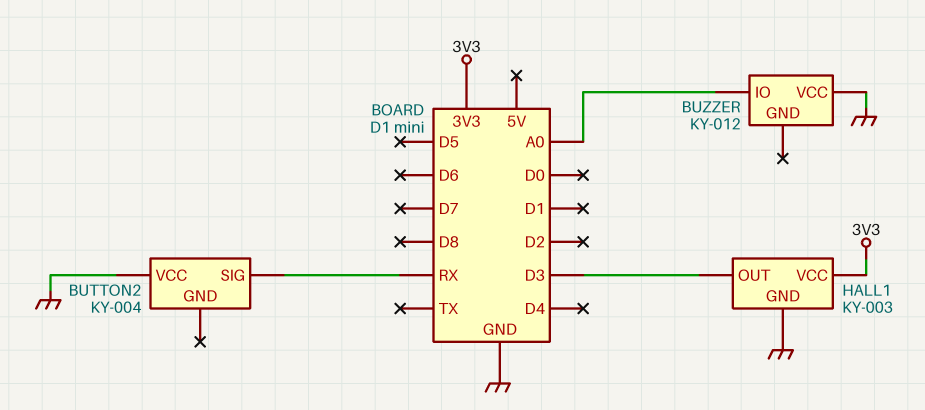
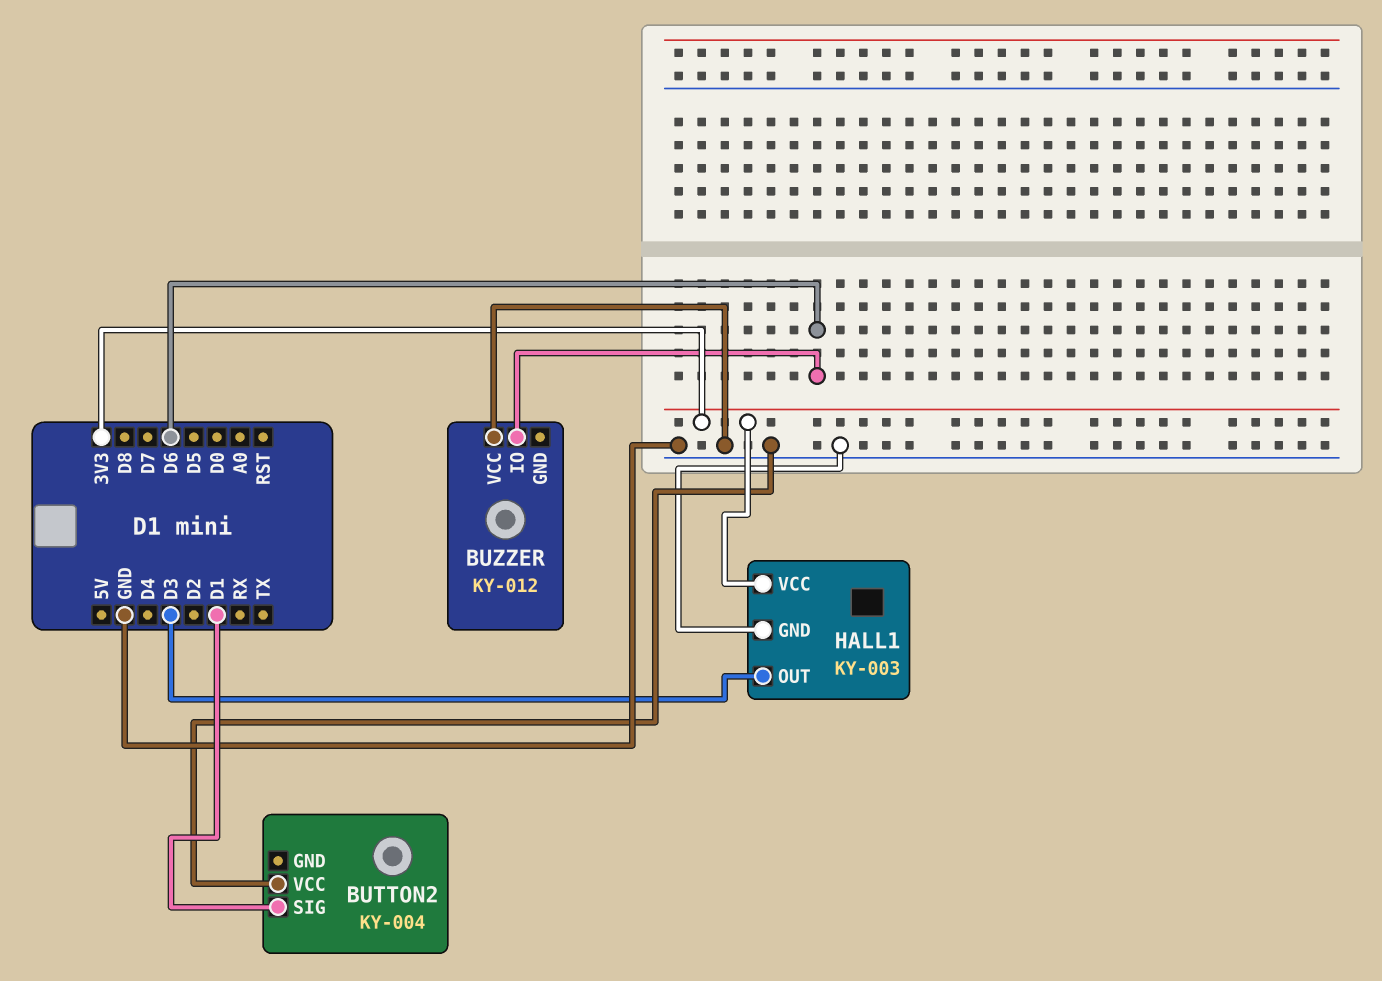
BUTTON2 pin SIG: RX -> D1
BUZZER pin IO: A0 -> D6

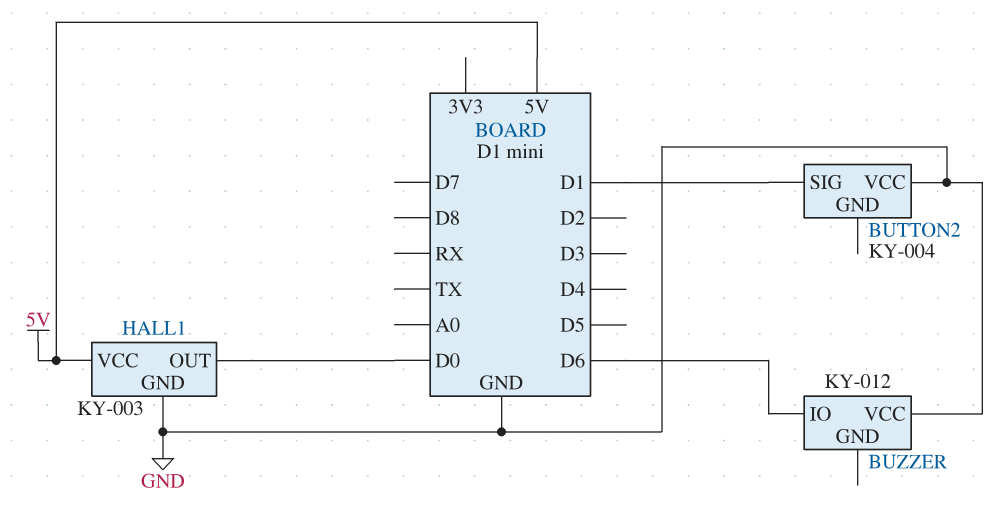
HALL1 pin OUT: D3 -> D0
HALL1 pin VCC: 3V3 -> 5V

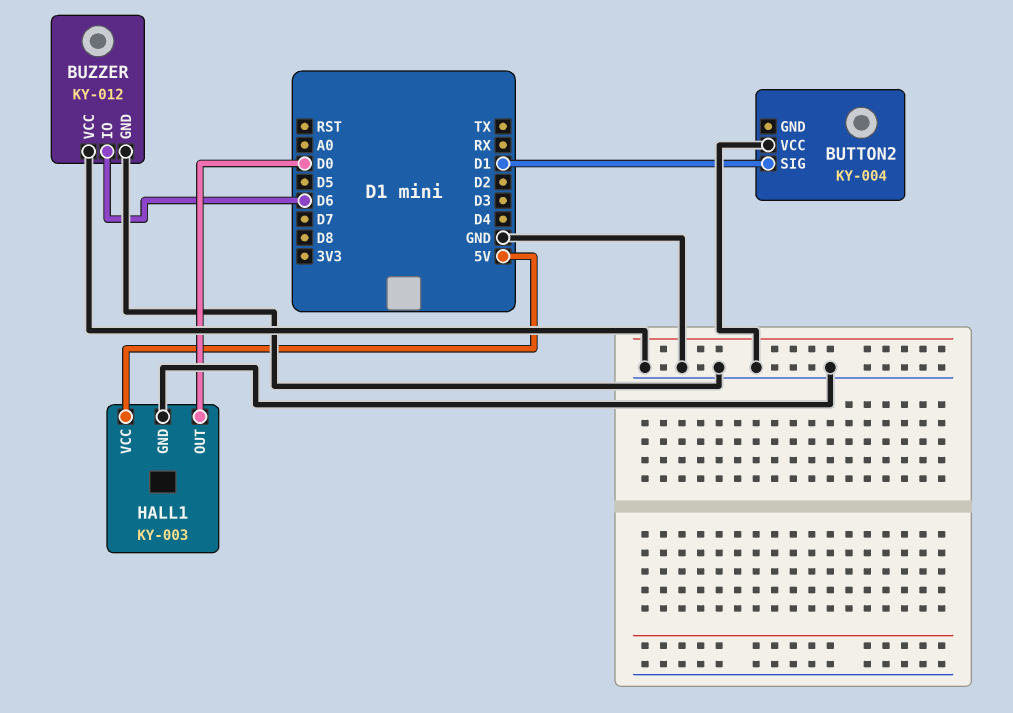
BUZZER pin GND: none -> GND

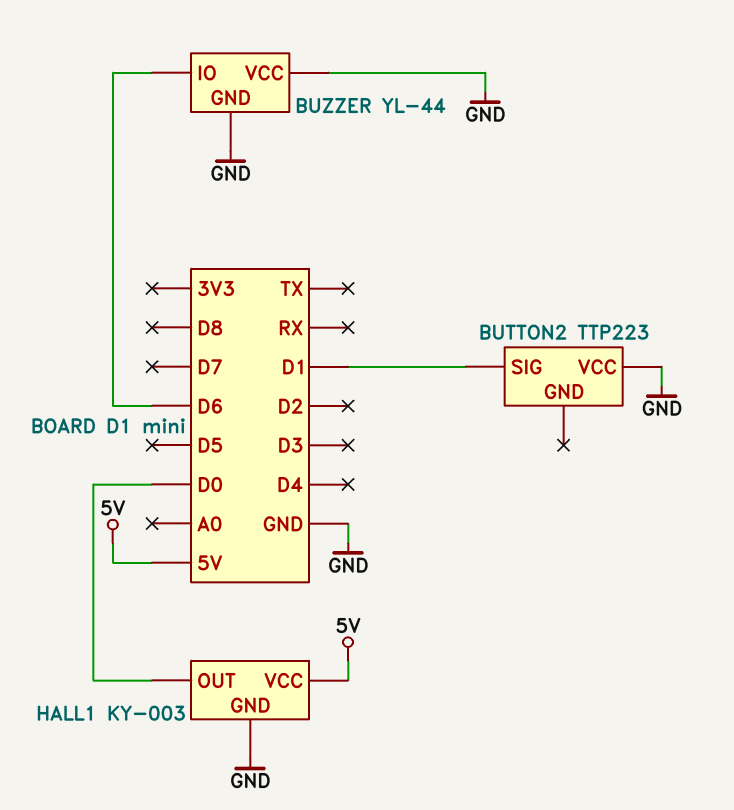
BUTTON2: KY-004 -> TTP223
BUZZER: KY-012 -> YL-44

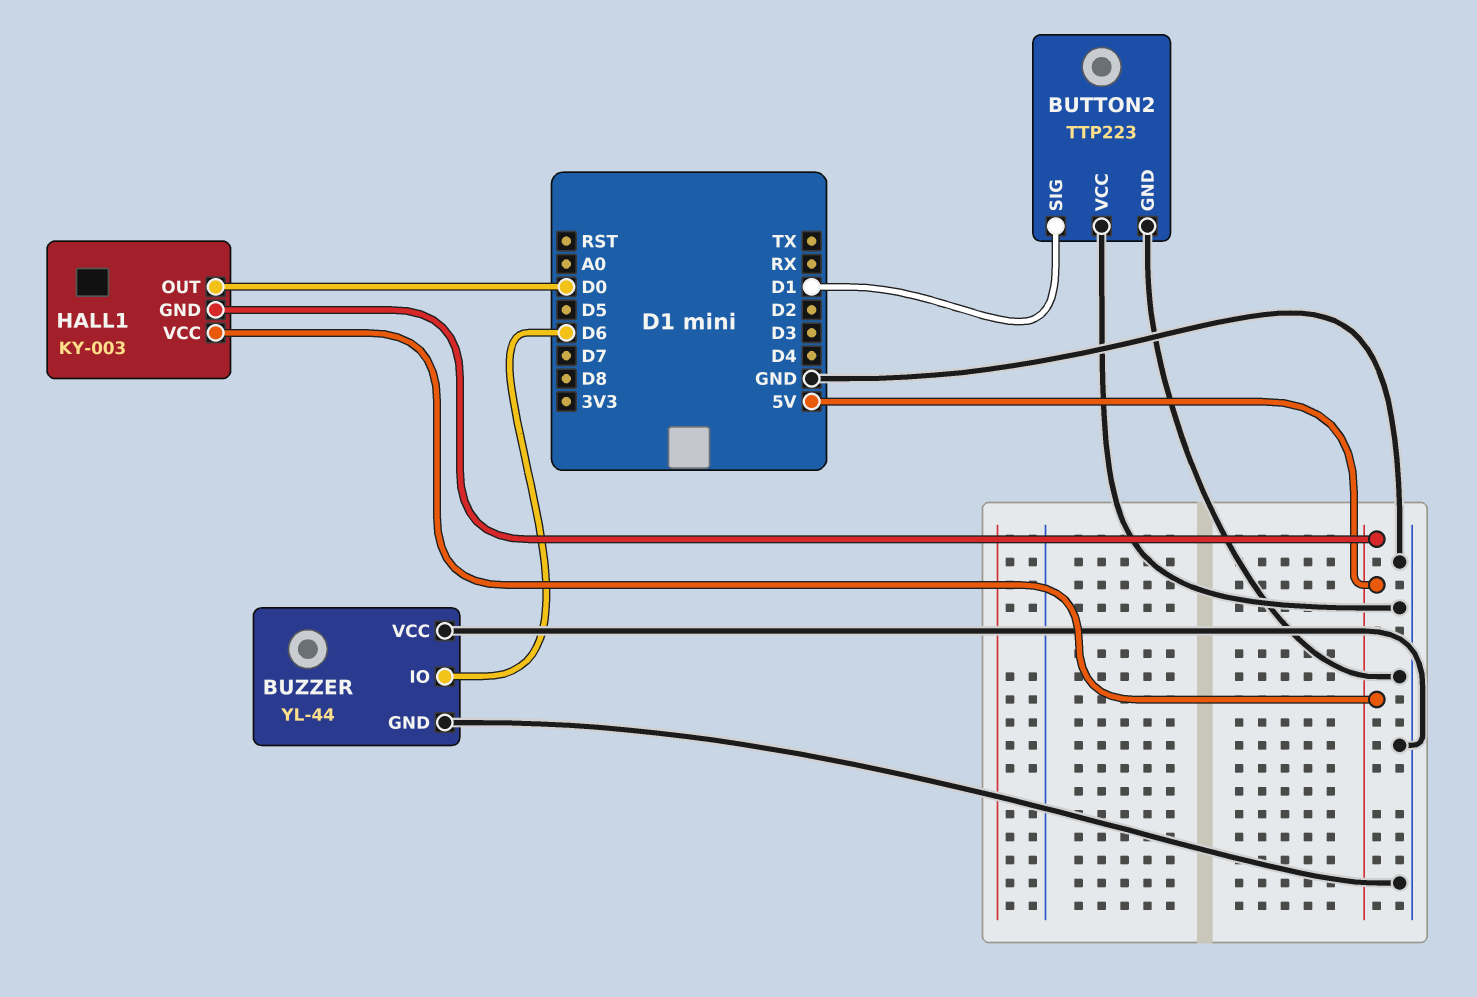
BUTTON2 pin GND: none -> GND
HALL1 pin GND: GND -> 5V

